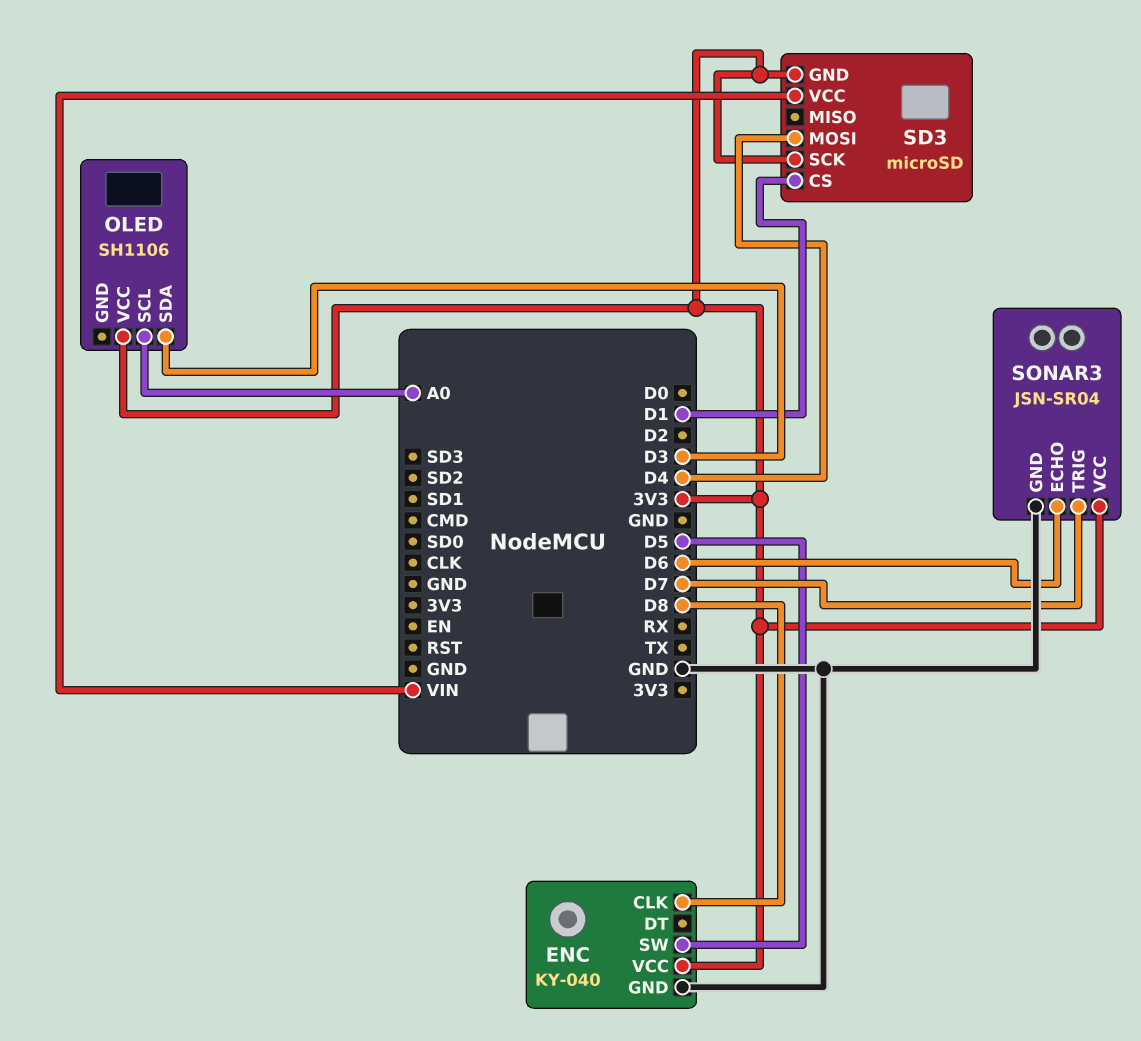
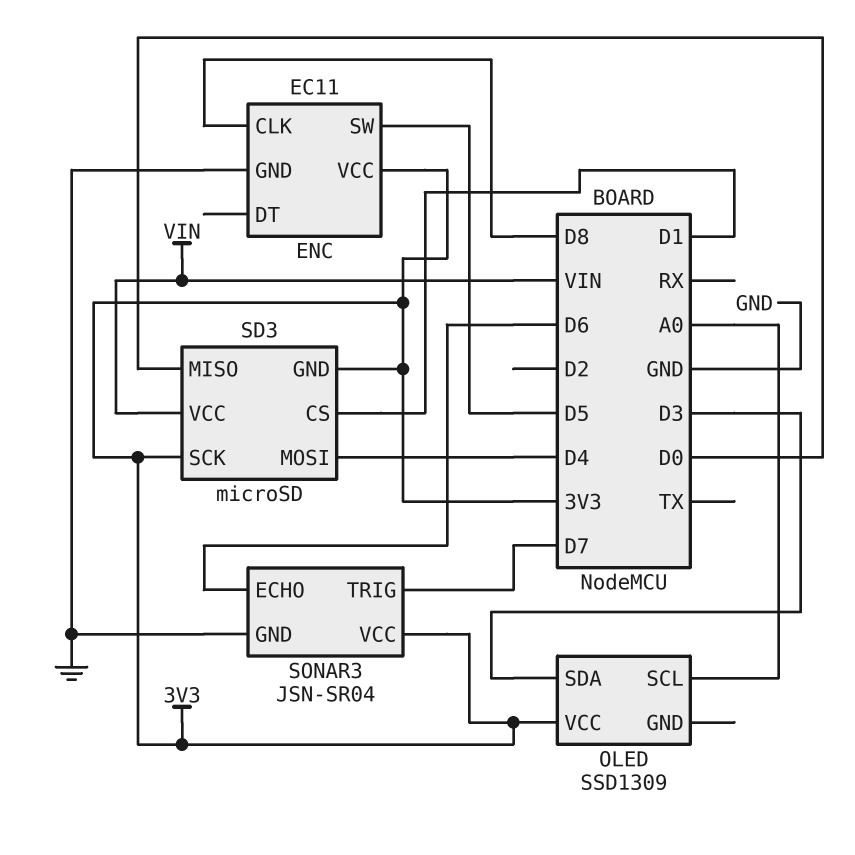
ENC: KY-040 -> EC11
OLED: SH1106 -> SSD1309
SD3 pin MISO: none -> D0

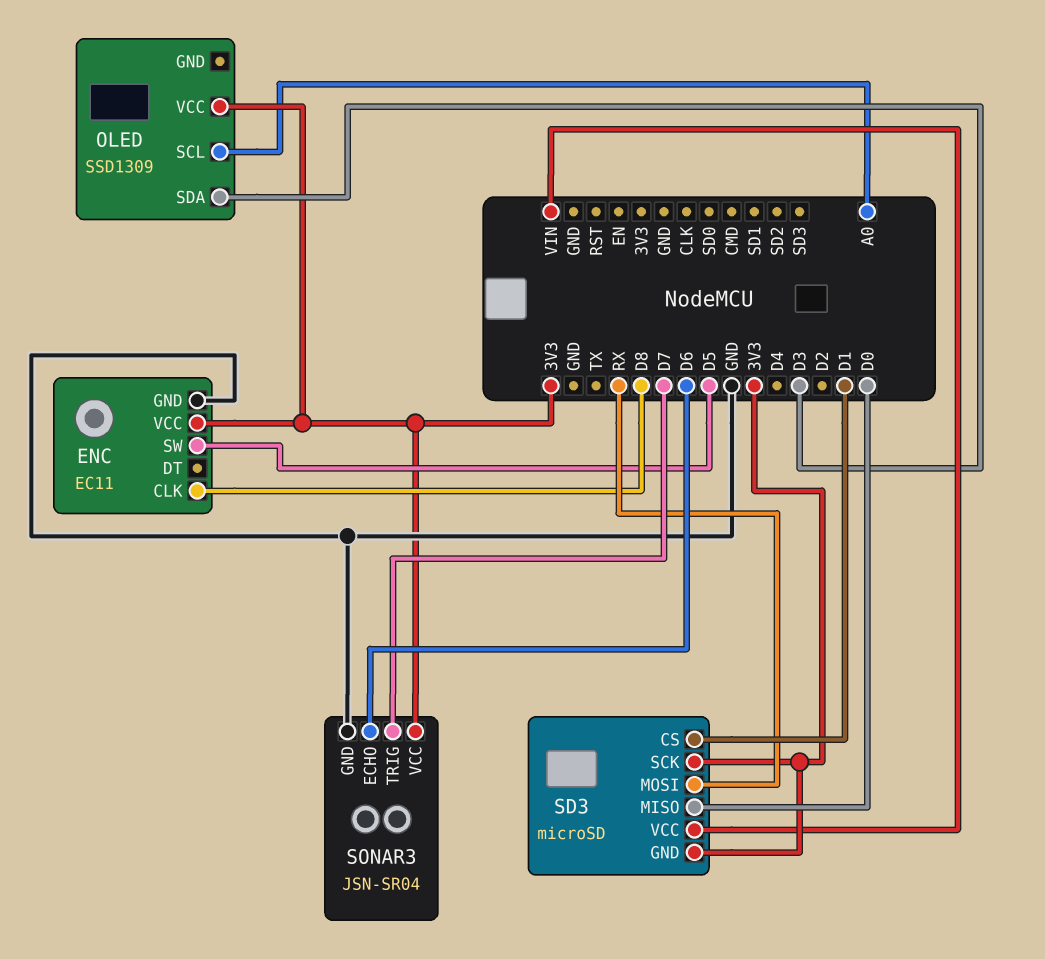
SD3 pin MOSI: D4 -> RX

